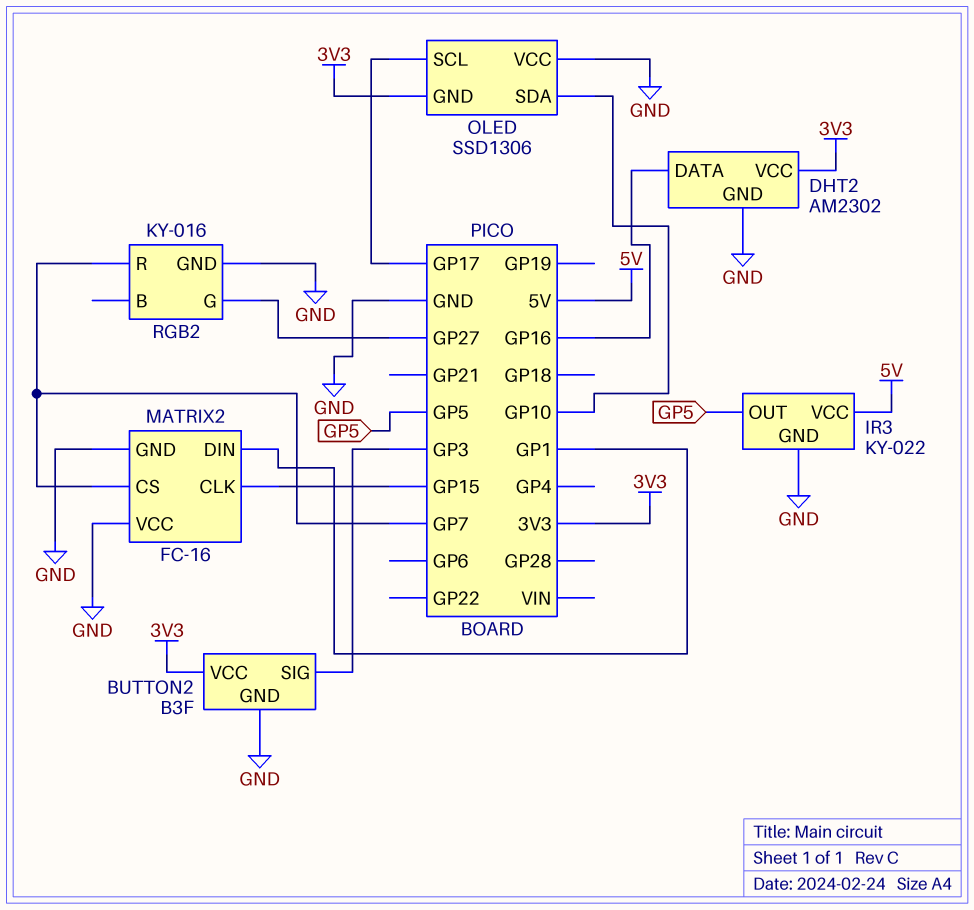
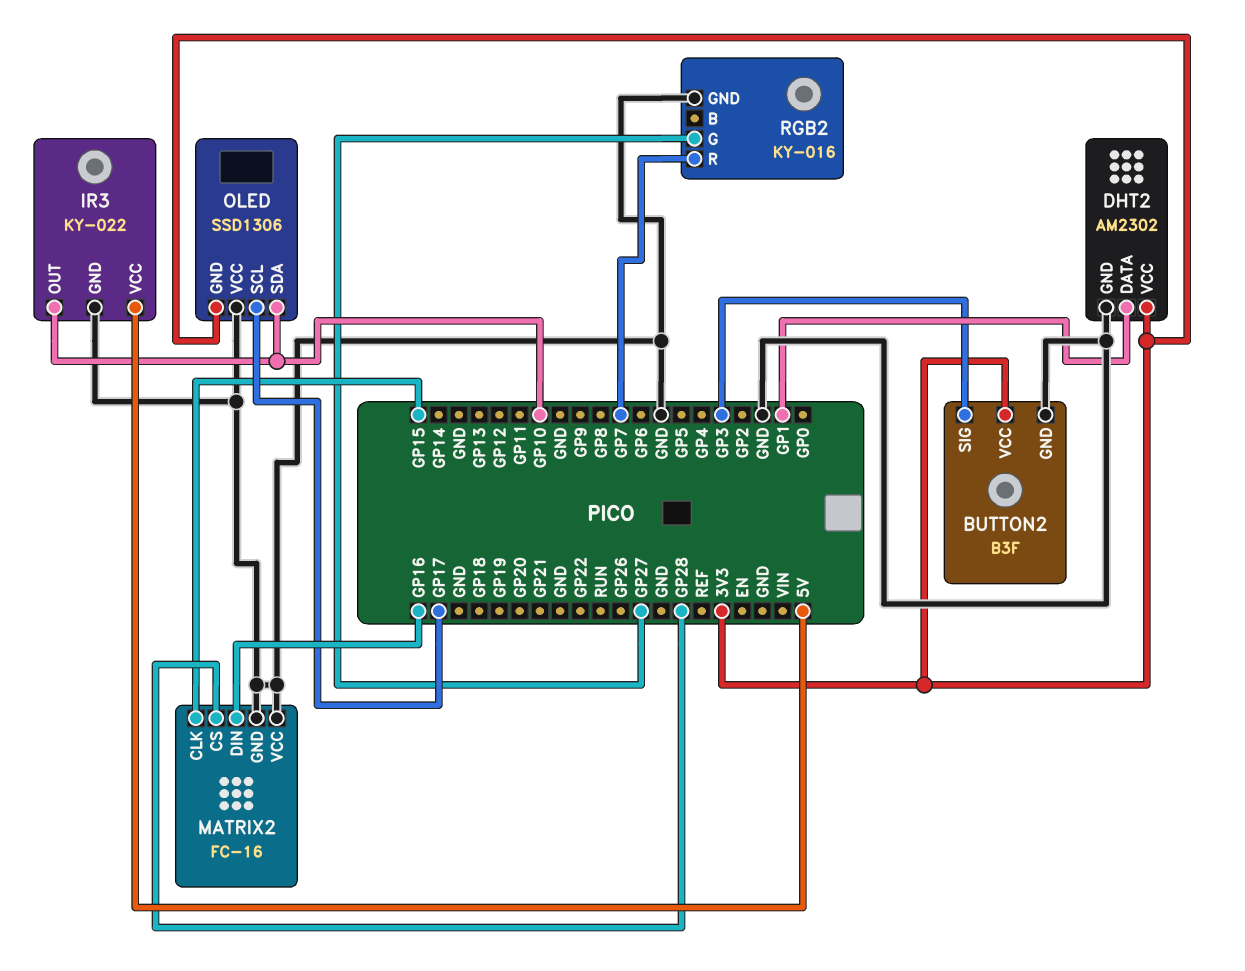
DHT2 pin DATA: GP16 -> GP1
IR3 pin OUT: GP5 -> GP10
MATRIX2 pin CS: GP7 -> GP28
MATRIX2 pin DIN: GP1 -> GP16

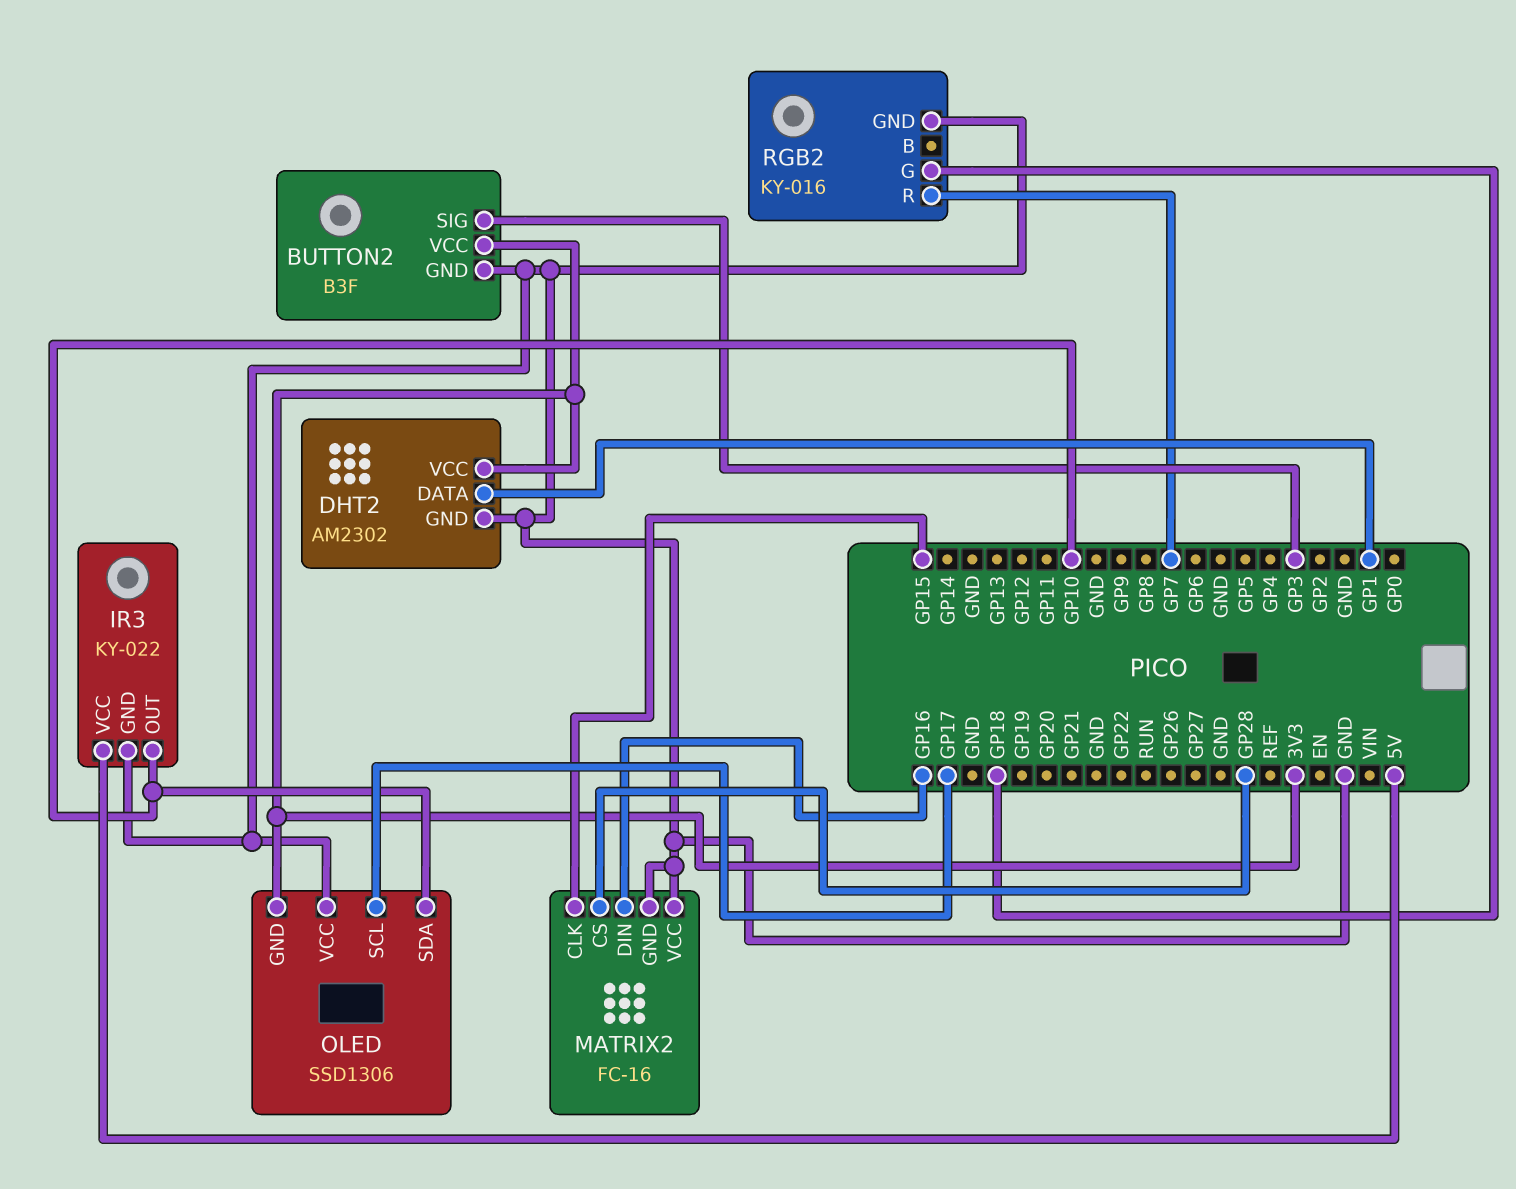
RGB2 pin G: GP27 -> GP18

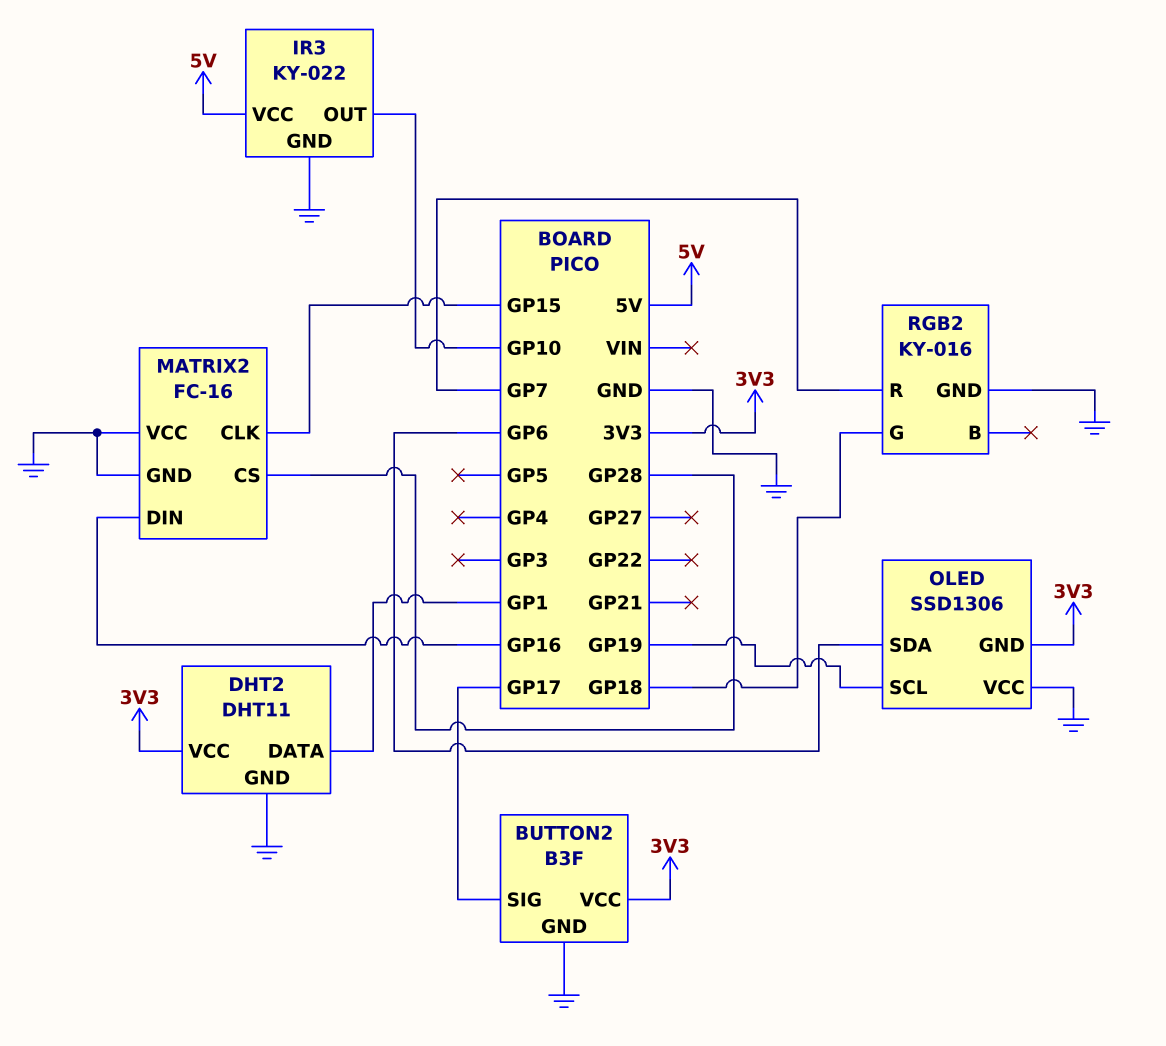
BUTTON2 pin SIG: GP3 -> GP17
DHT2: AM2302 -> DHT11
OLED pin SCL: GP17 -> GP19
OLED pin SDA: GP10 -> GP6

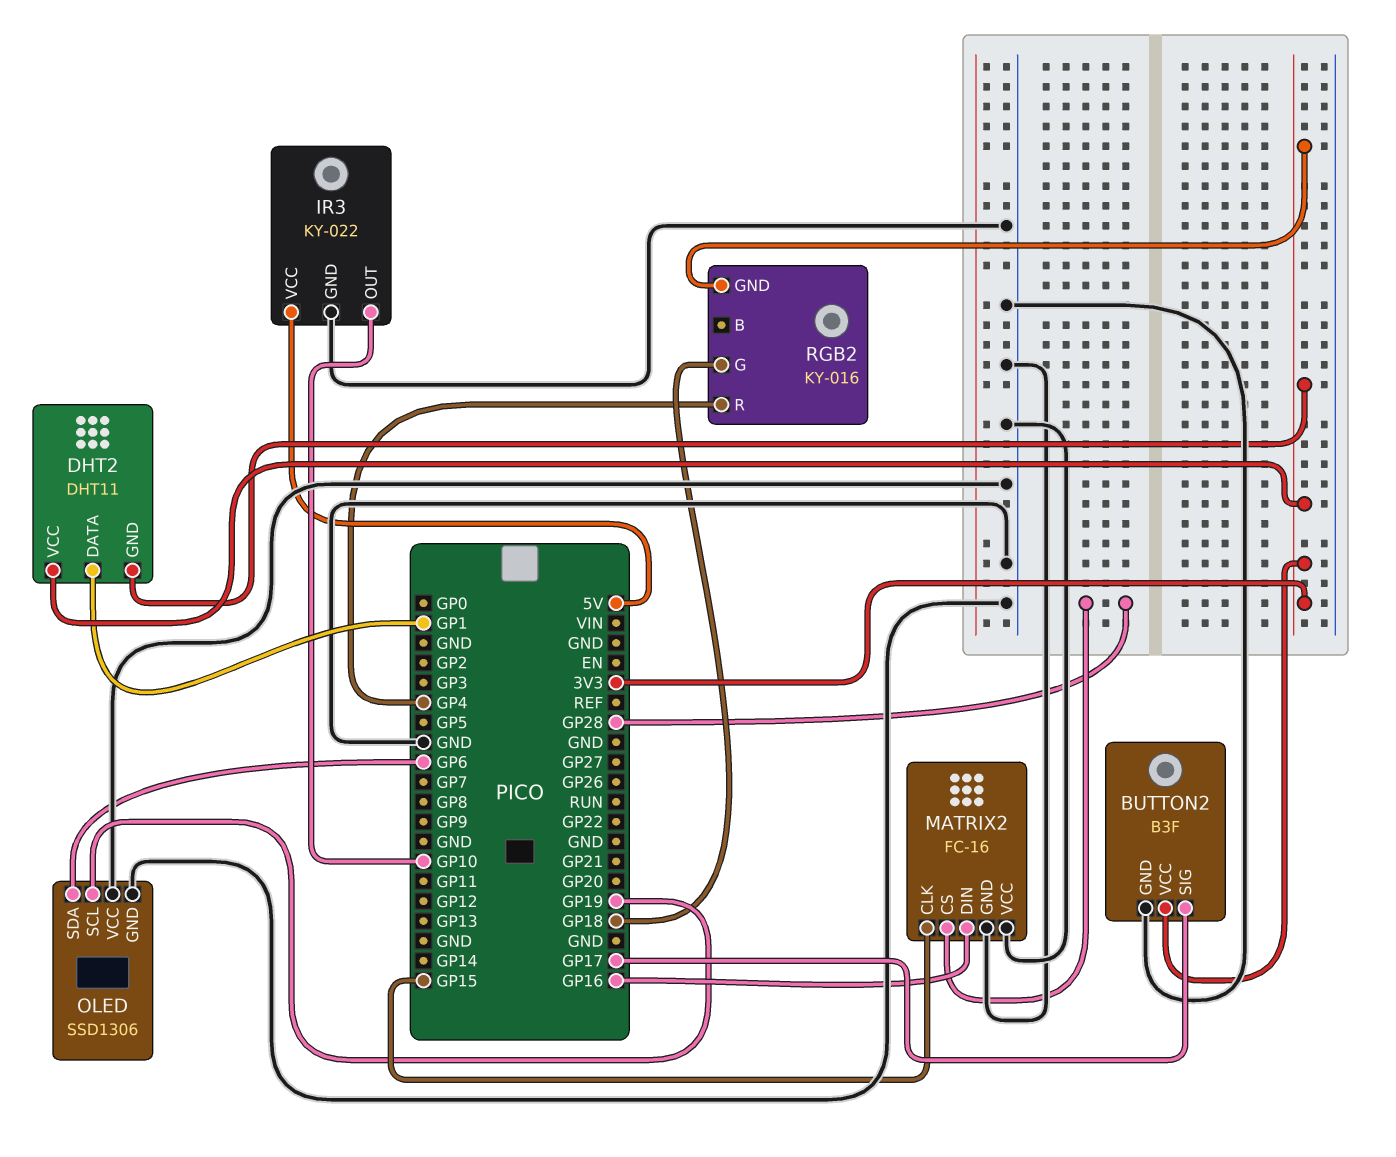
DHT2 pin GND: GND -> 3V3
OLED pin GND: 3V3 -> GND
RGB2 pin GND: GND -> 3V3
RGB2 pin R: GP7 -> GP4

